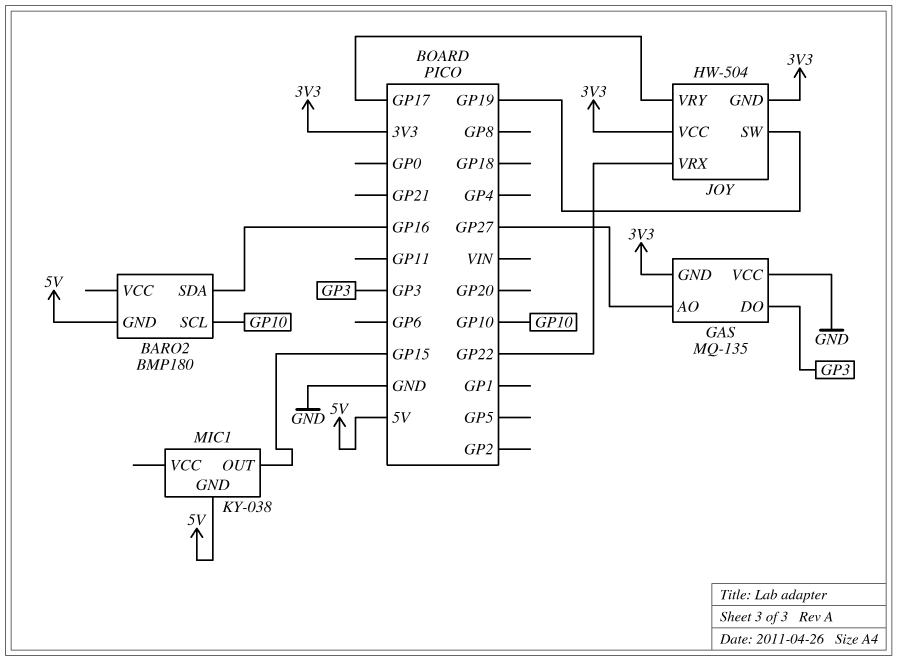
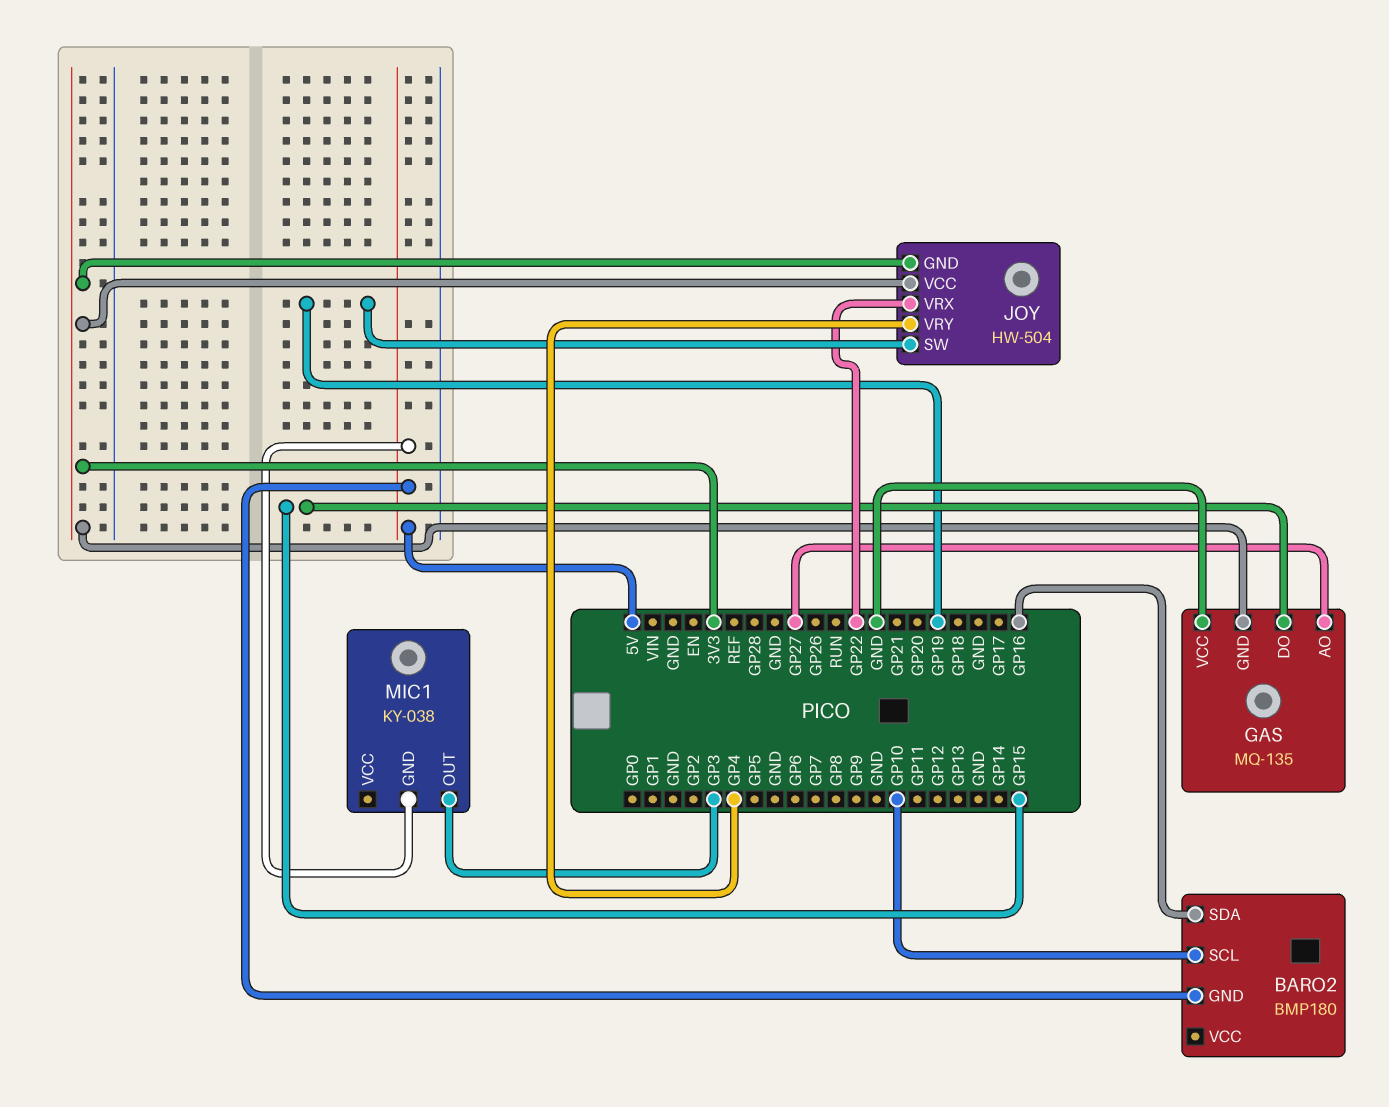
GAS pin DO: GP3 -> GP15
JOY pin VRY: GP17 -> GP4
MIC1 pin OUT: GP15 -> GP3

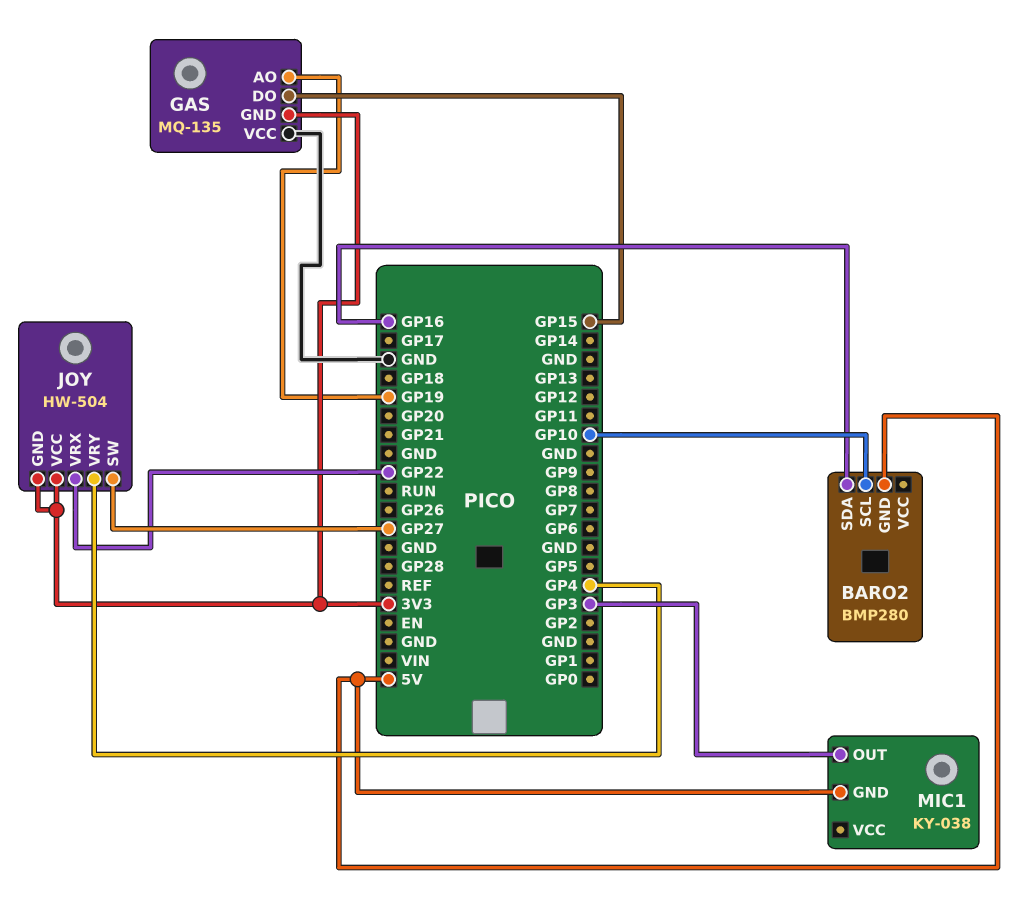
BARO2: BMP180 -> BMP280
GAS pin AO: GP27 -> GP19
JOY pin SW: GP19 -> GP27

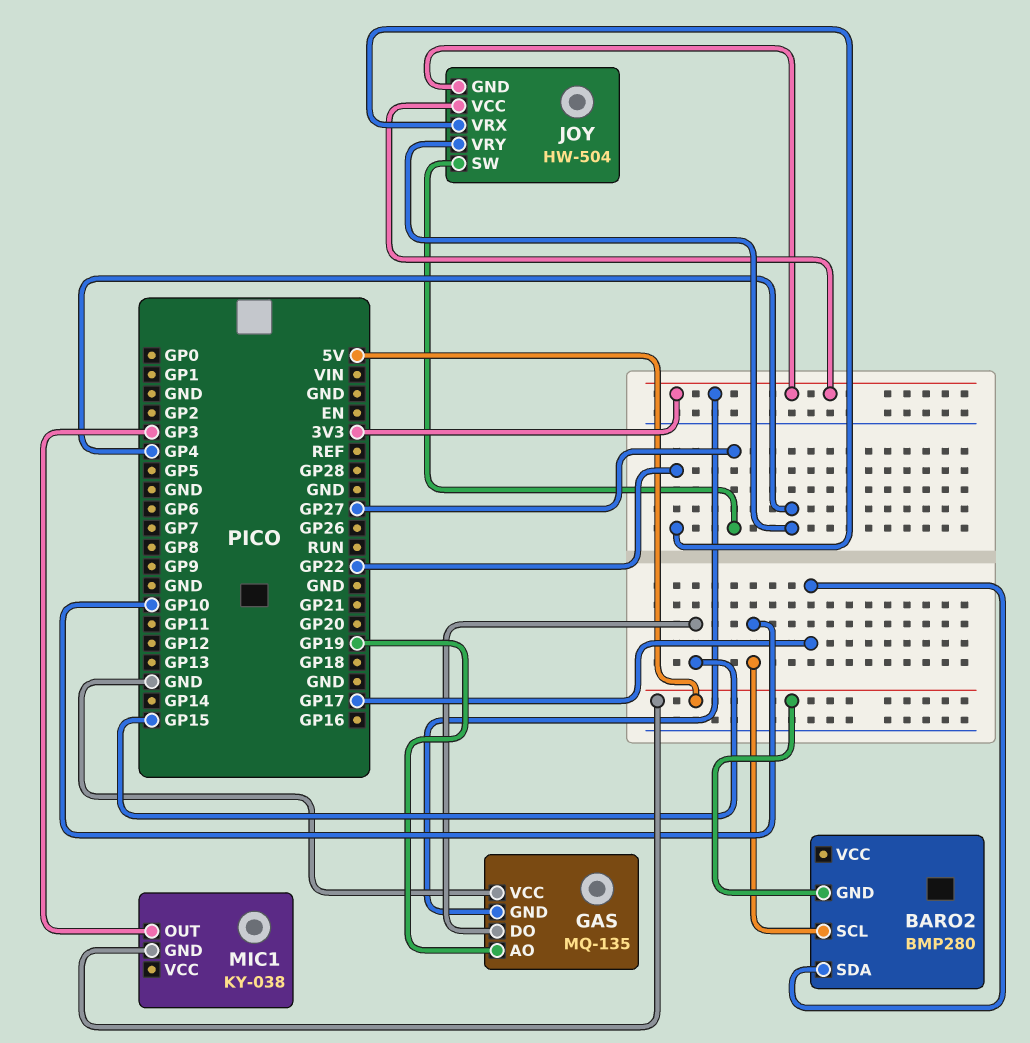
BARO2 pin SDA: GP16 -> GP17

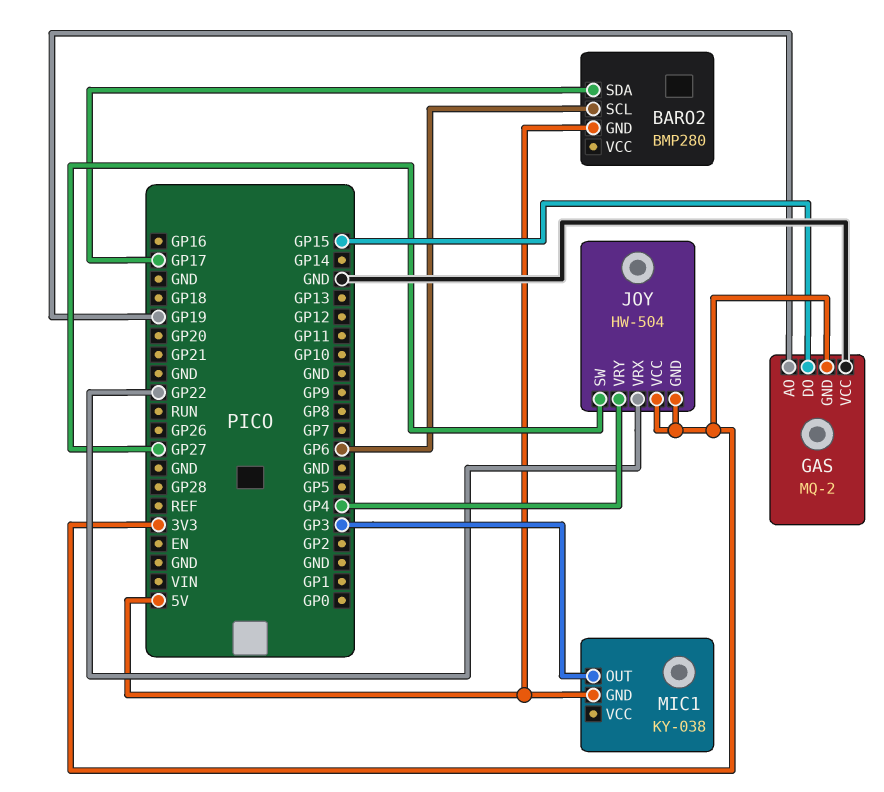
BARO2 pin SCL: GP10 -> GP6
GAS: MQ-135 -> MQ-2

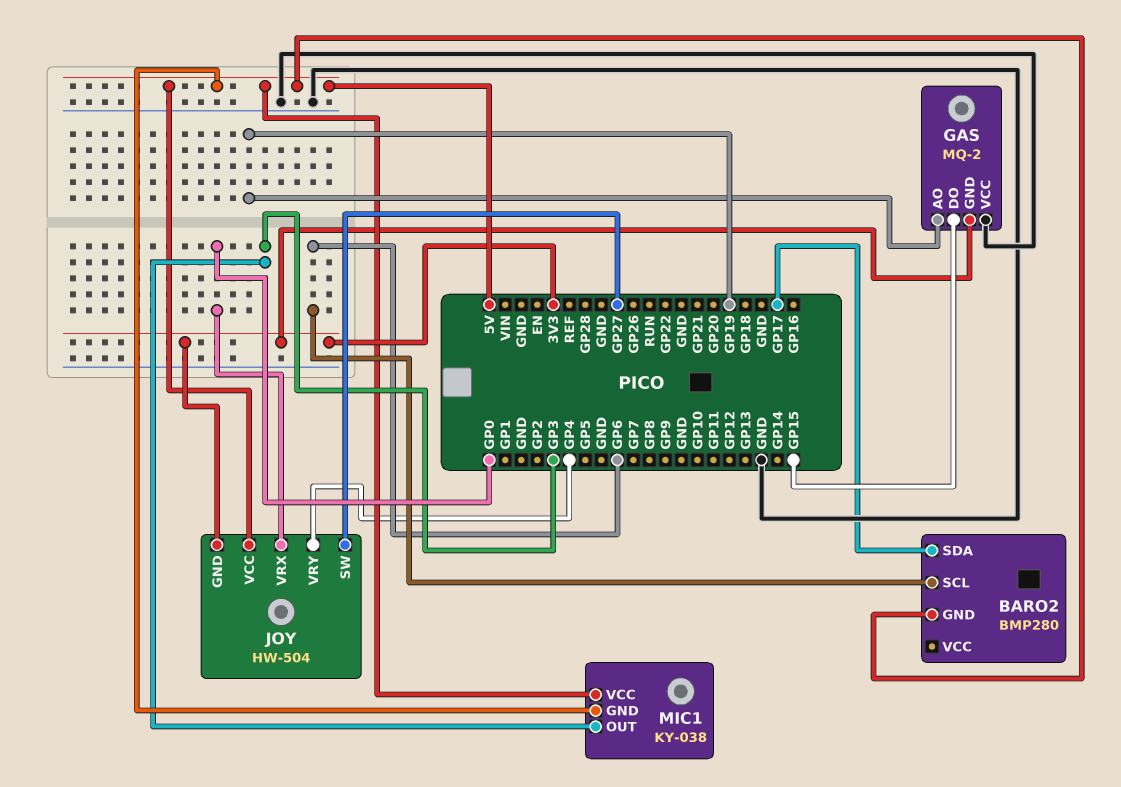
JOY pin VCC: 3V3 -> 5V
JOY pin VRX: GP22 -> GP0
MIC1 pin VCC: none -> 5V

